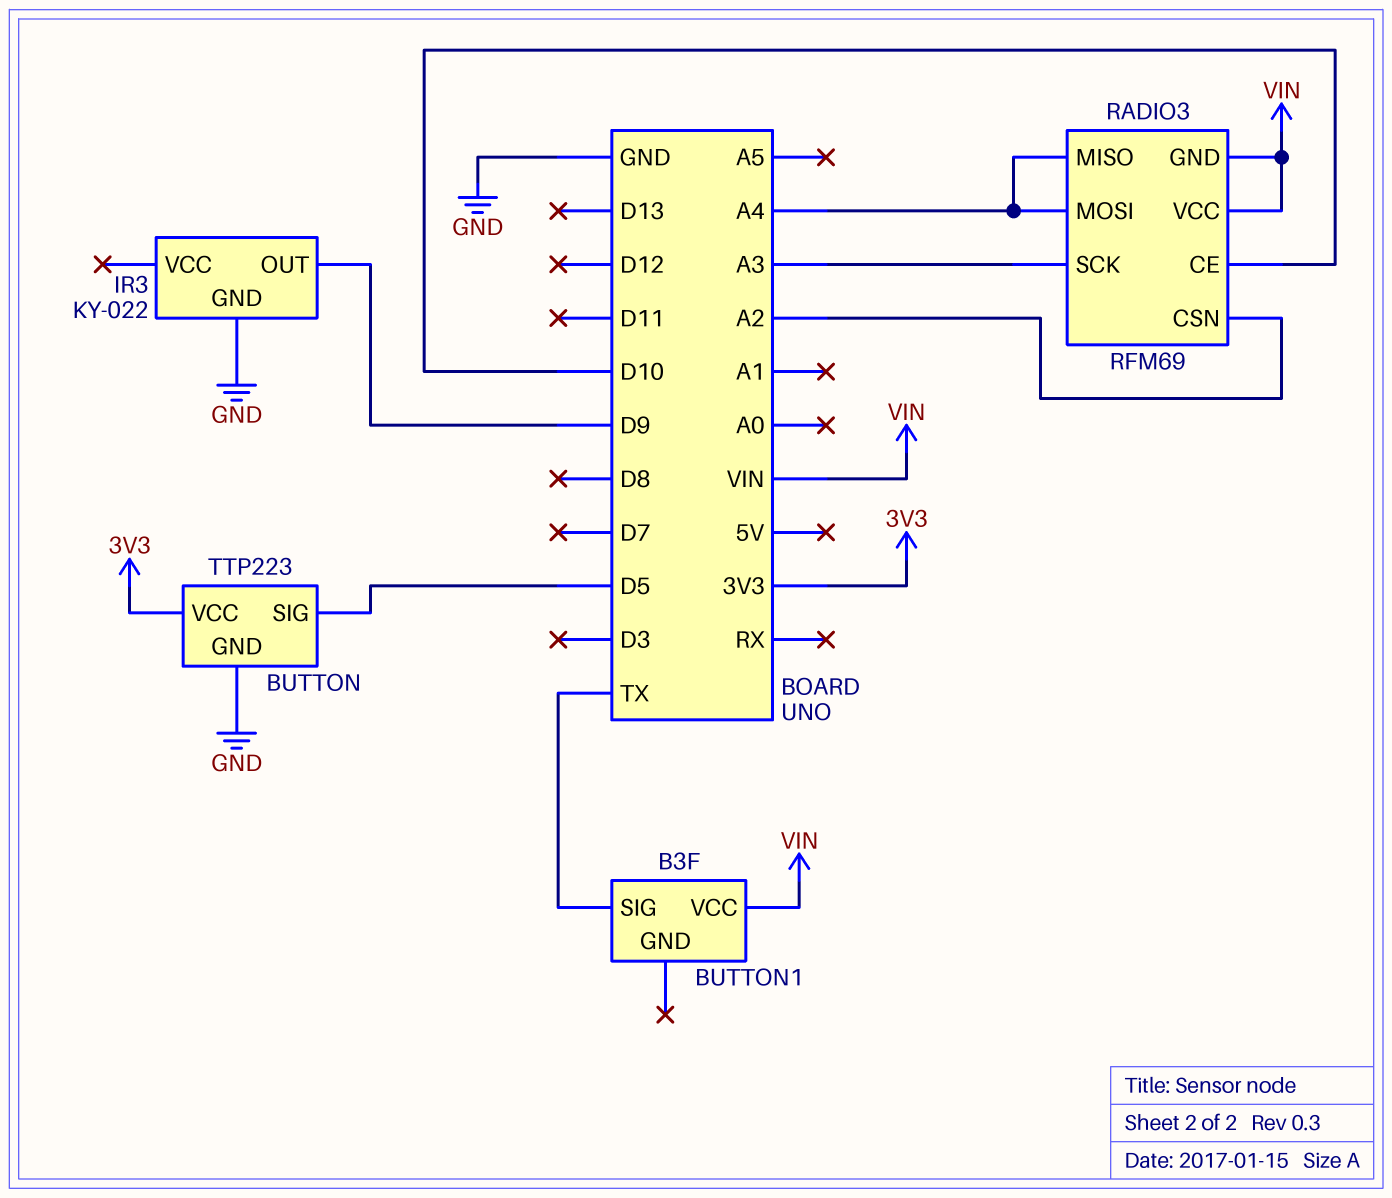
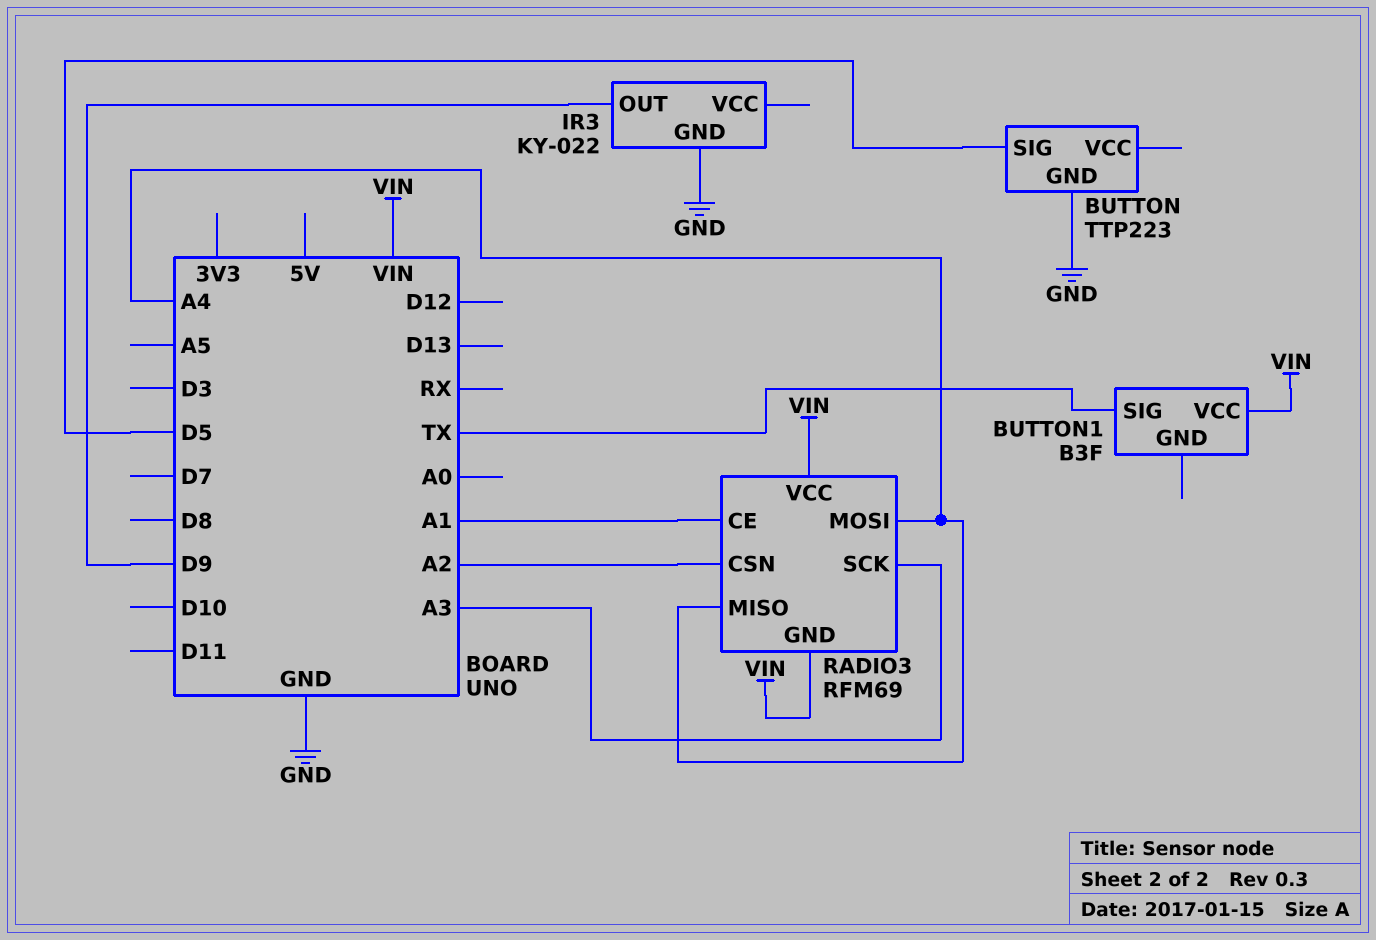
BUTTON pin VCC: 3V3 -> none
RADIO3 pin CE: D10 -> A1

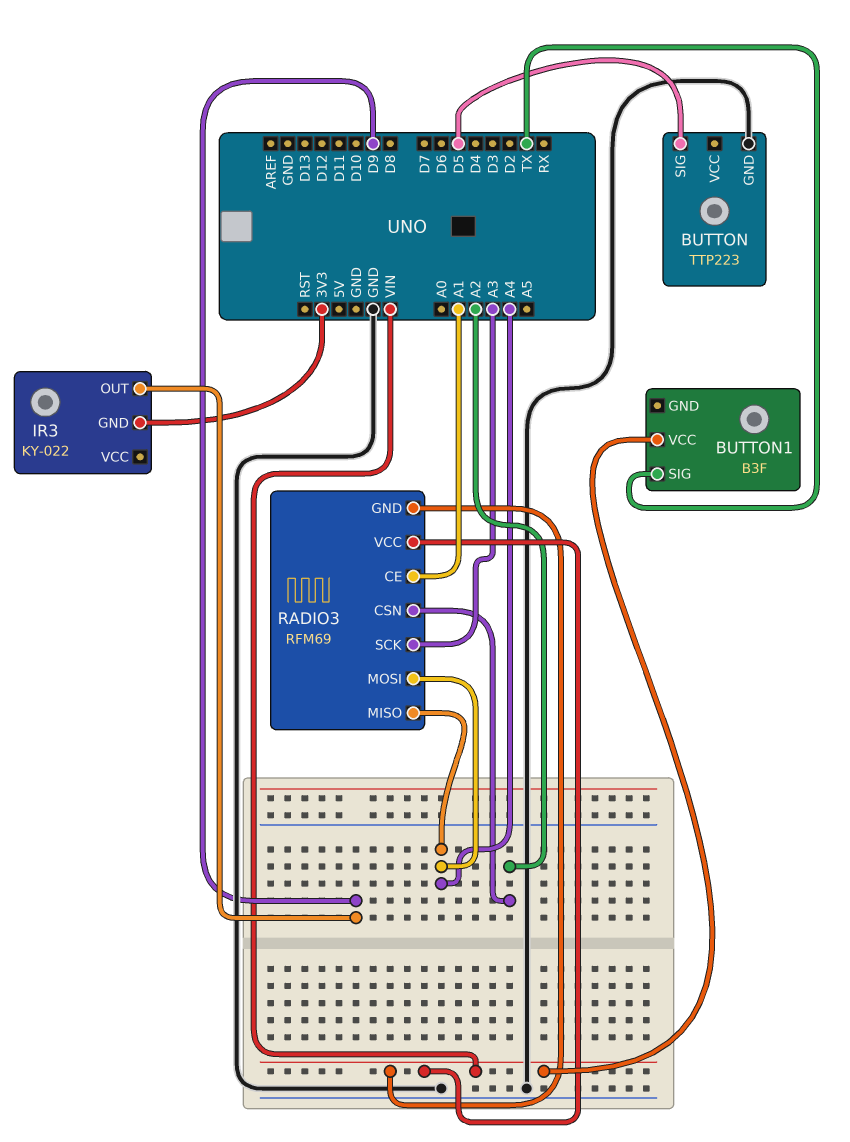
IR3 pin GND: GND -> 3V3

